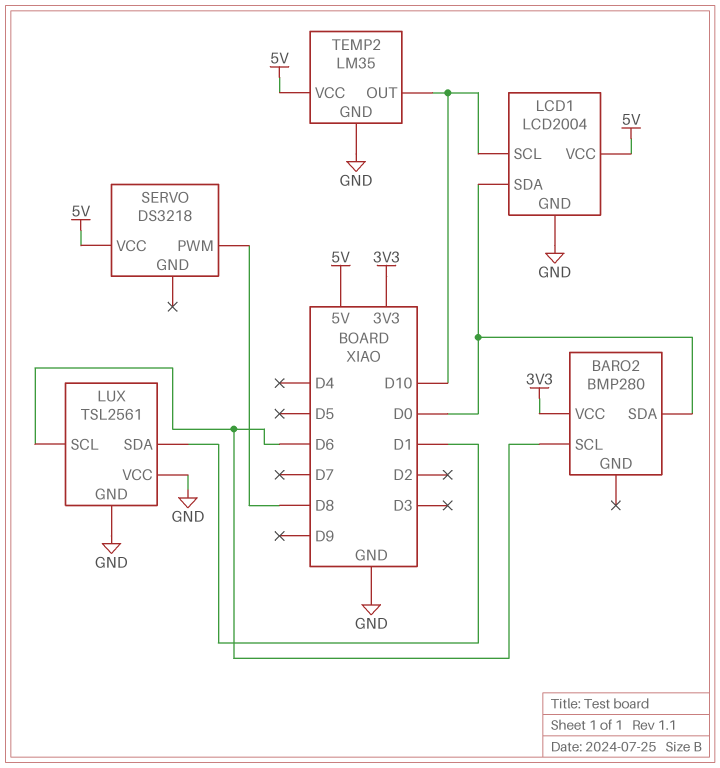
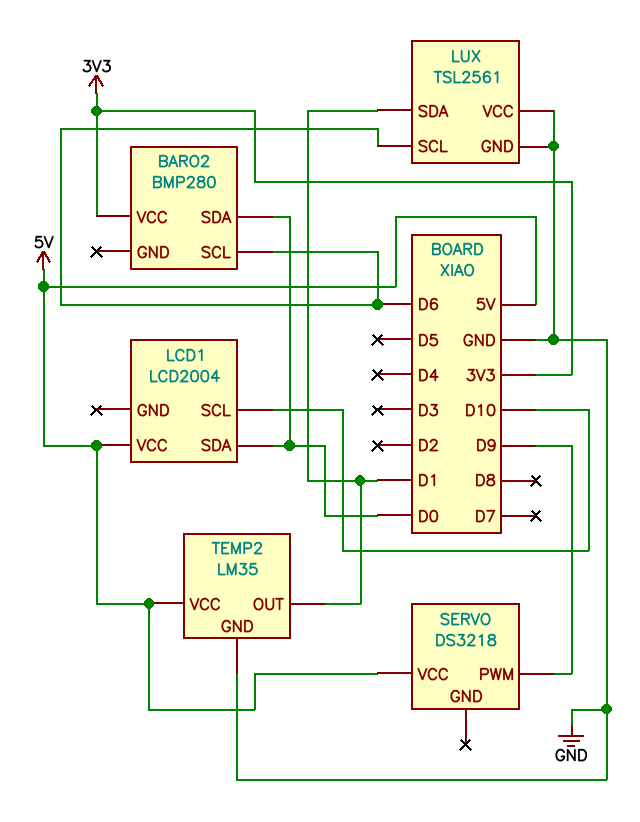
LCD1 pin GND: GND -> none
SERVO pin PWM: D8 -> D9
TEMP2 pin OUT: D10 -> D1

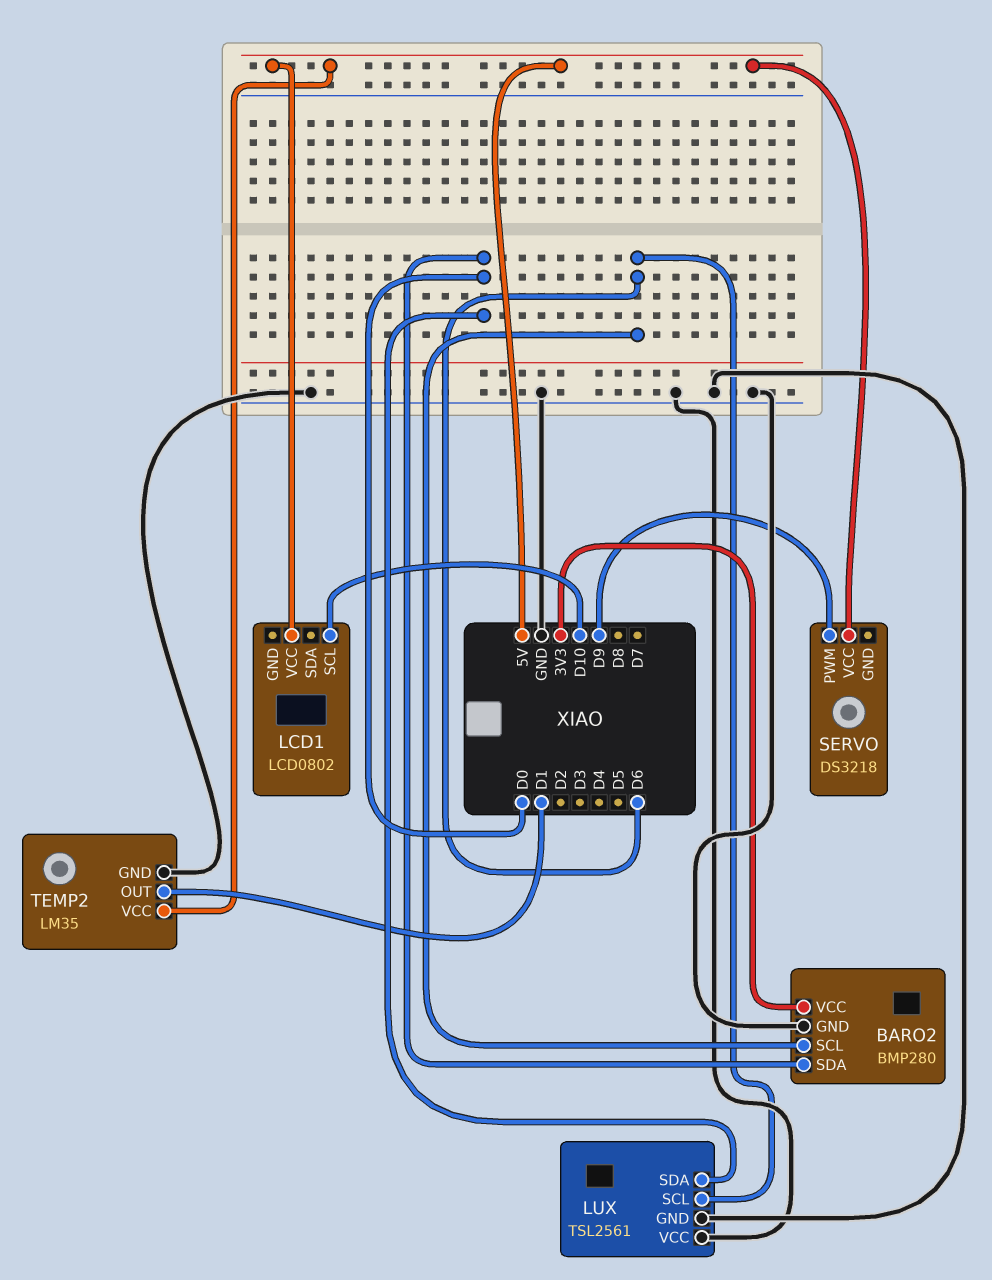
BARO2 pin GND: none -> GND
LCD1: LCD2004 -> LCD0802
LCD1 pin SDA: D0 -> none
LUX pin SDA: D1 -> D0

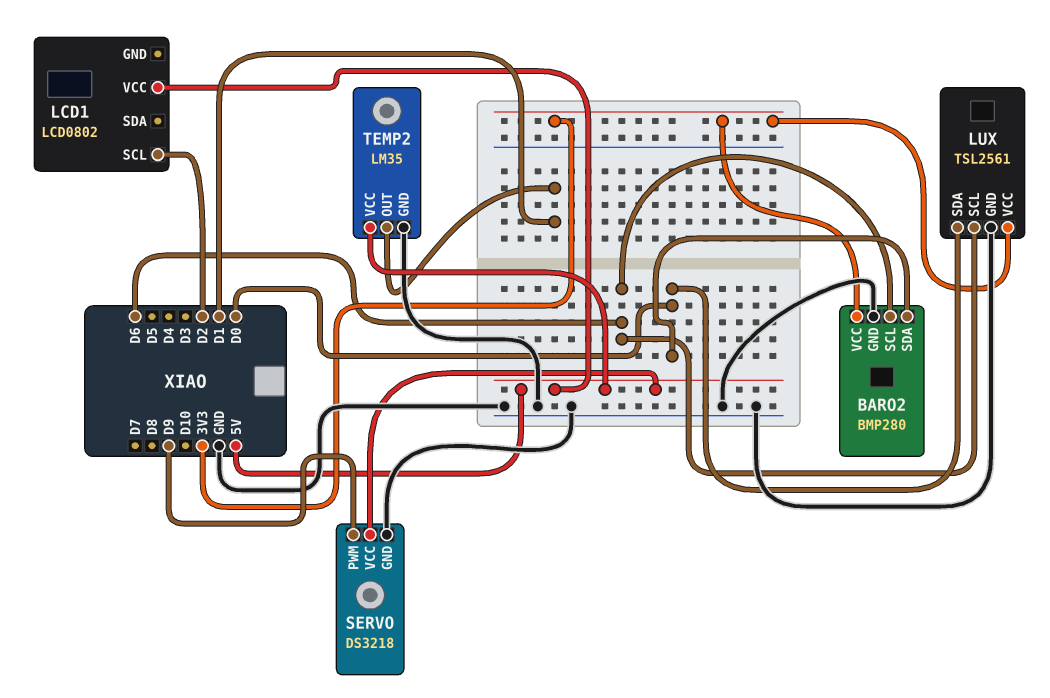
LCD1 pin SCL: D10 -> D2
LUX pin VCC: GND -> 3V3
SERVO pin GND: none -> GND

